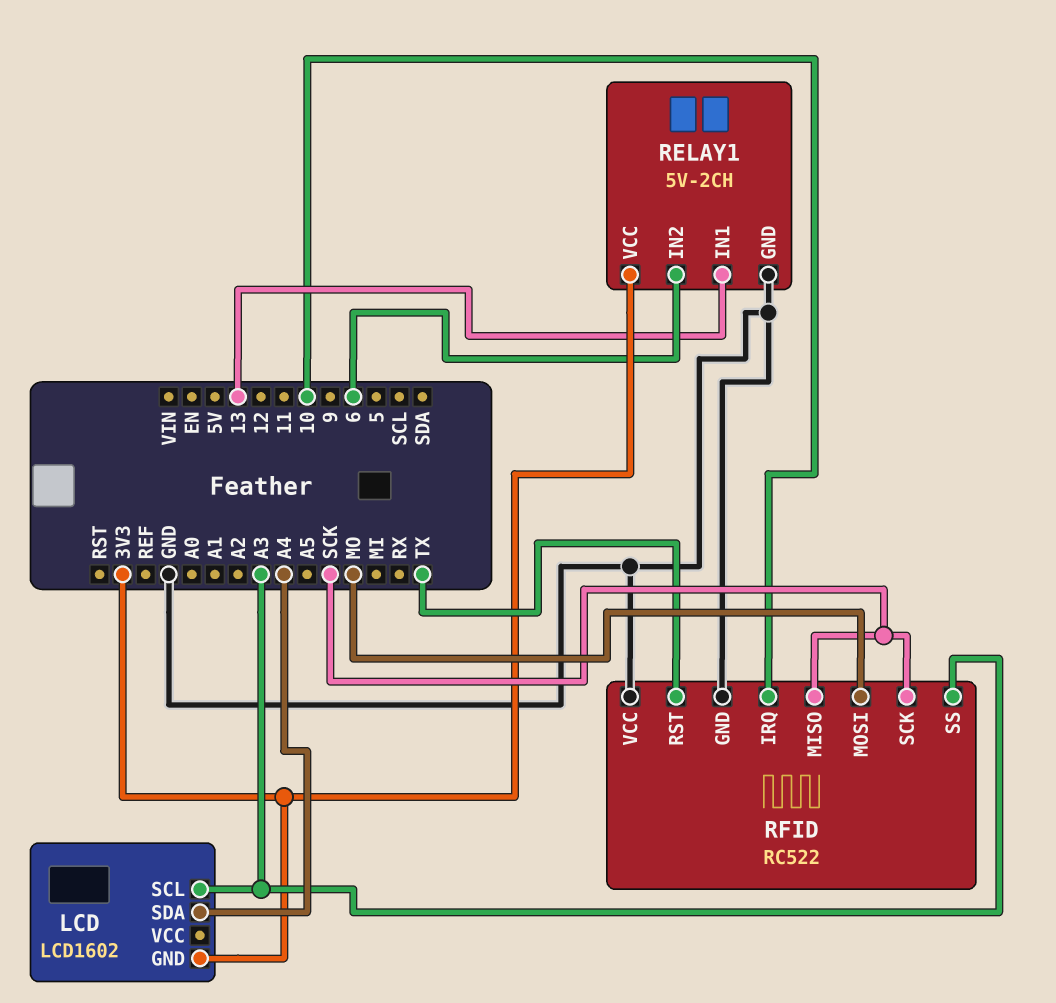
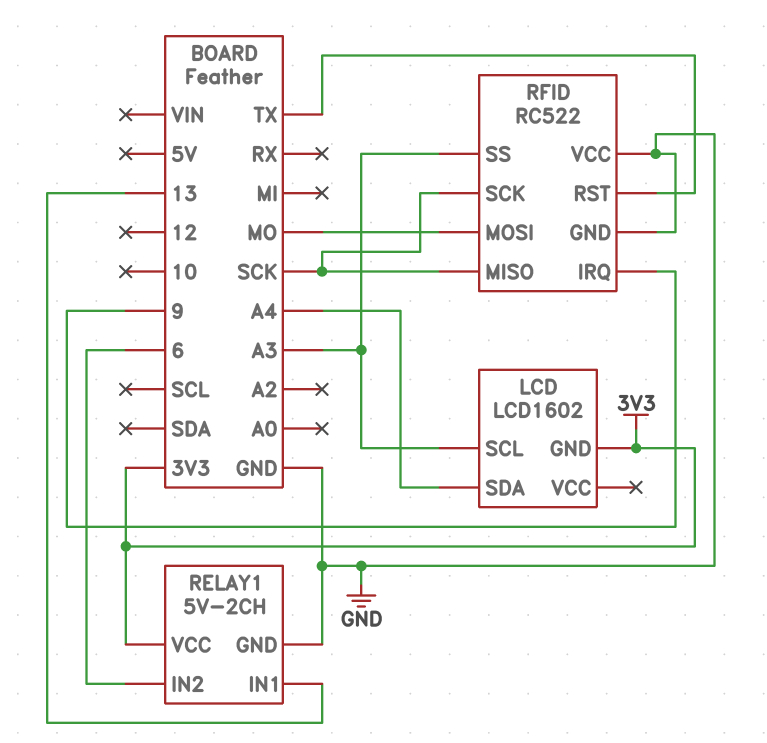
RFID pin IRQ: 10 -> 9

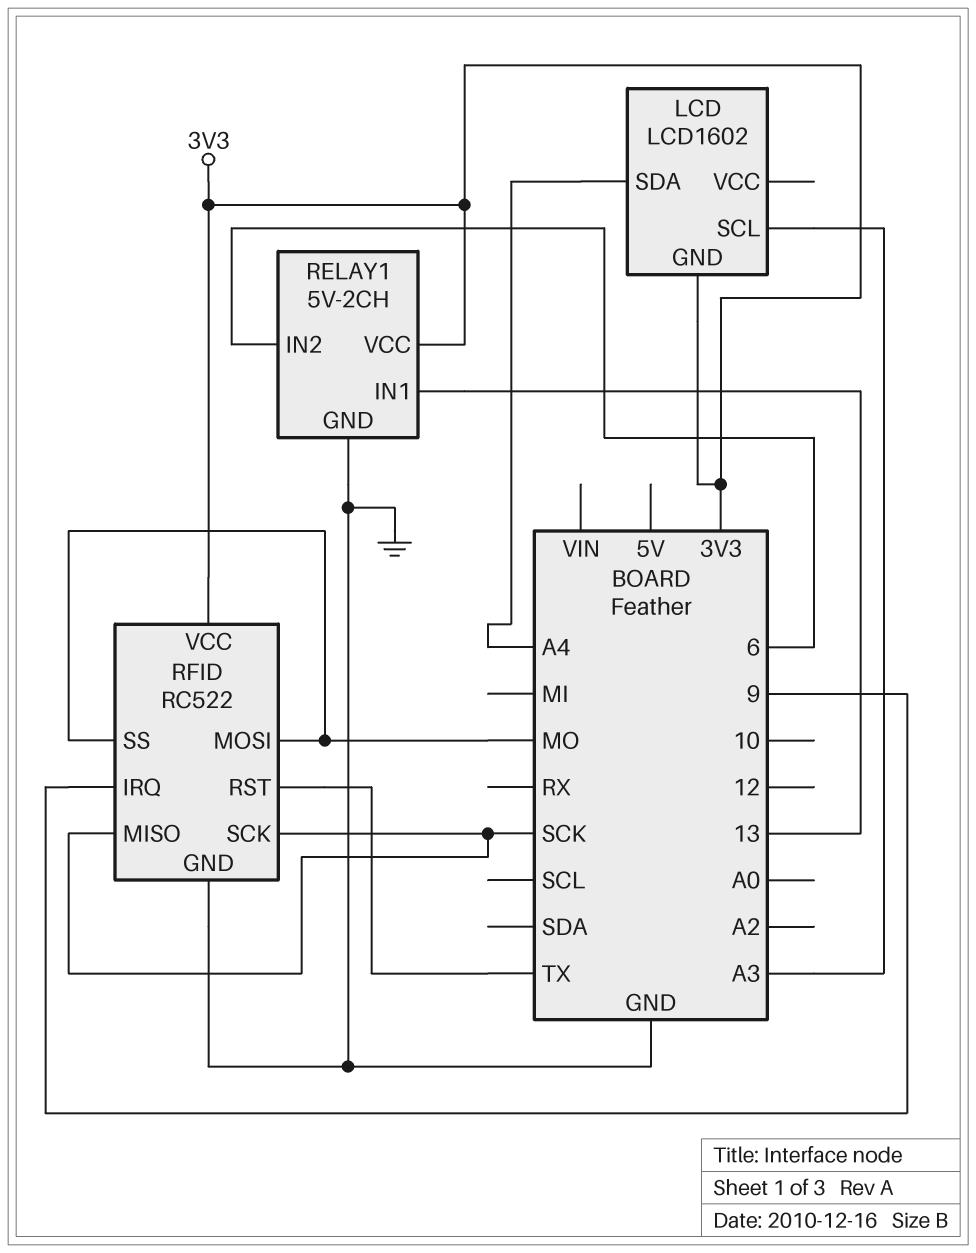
RFID pin SS: A3 -> MO
RFID pin VCC: GND -> 3V3

